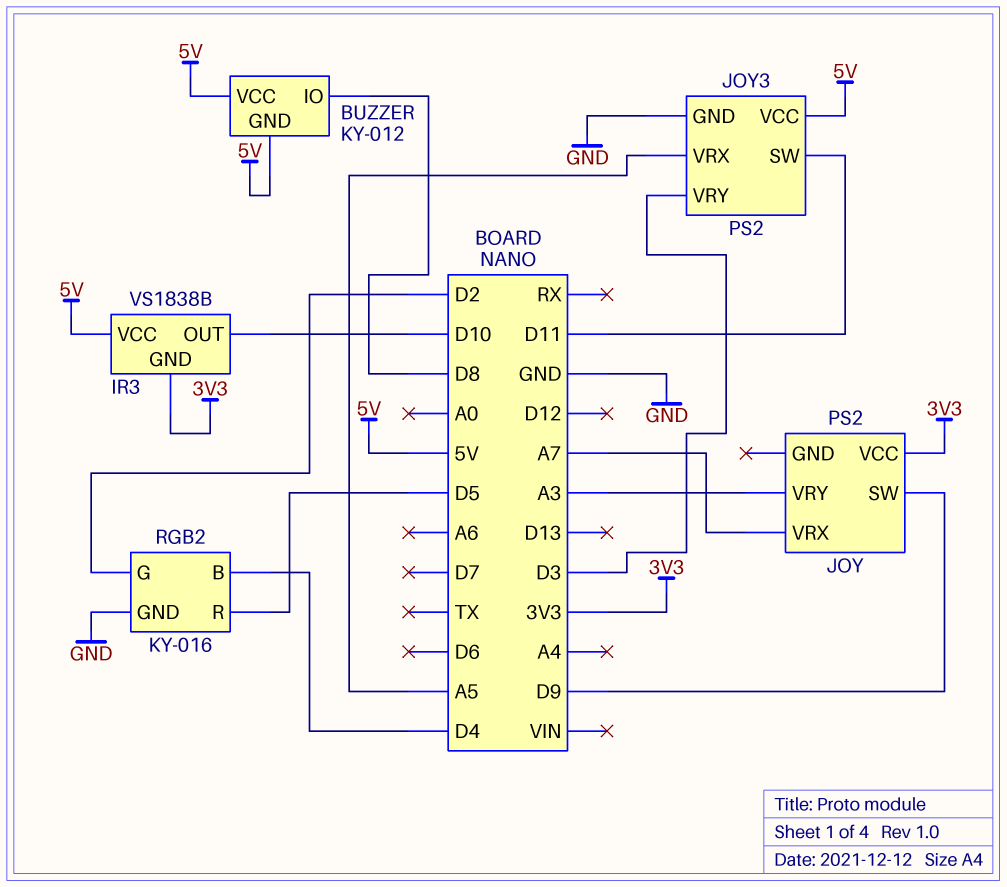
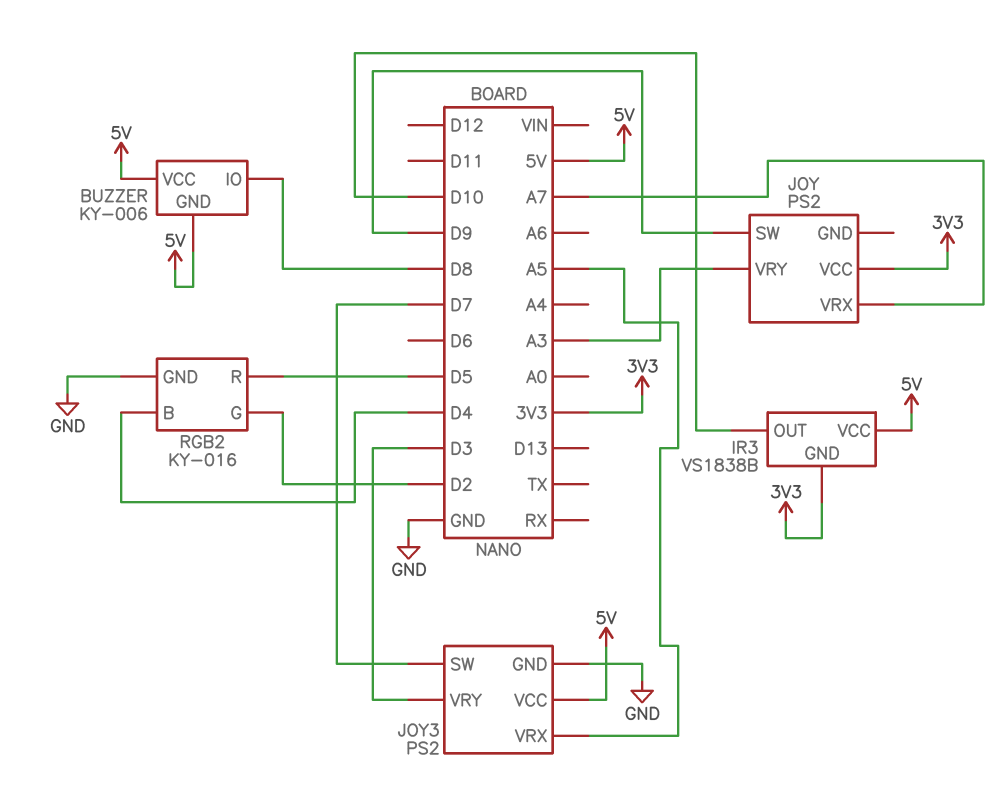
BUZZER: KY-012 -> KY-006
JOY3 pin SW: D11 -> D7

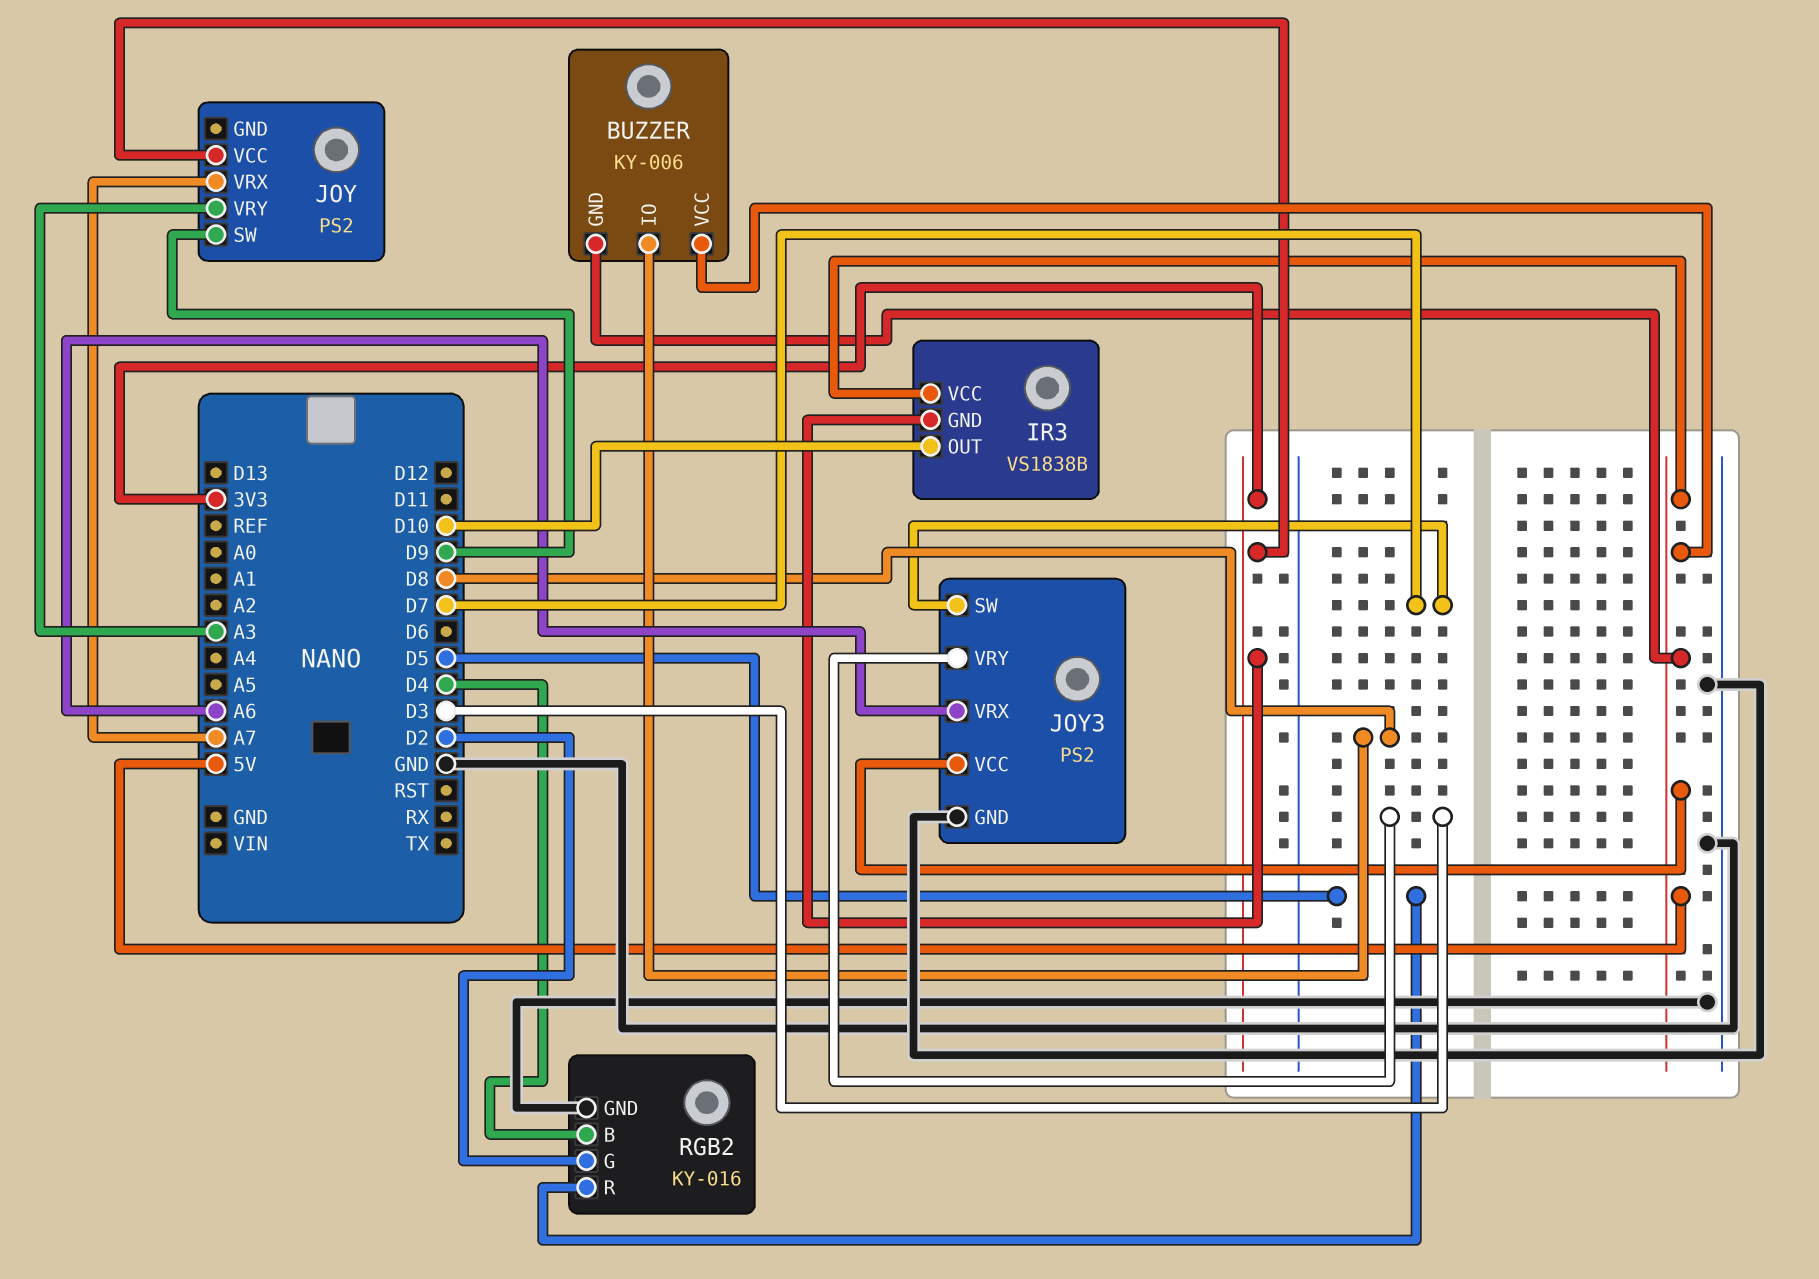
JOY3 pin VRX: A5 -> A6

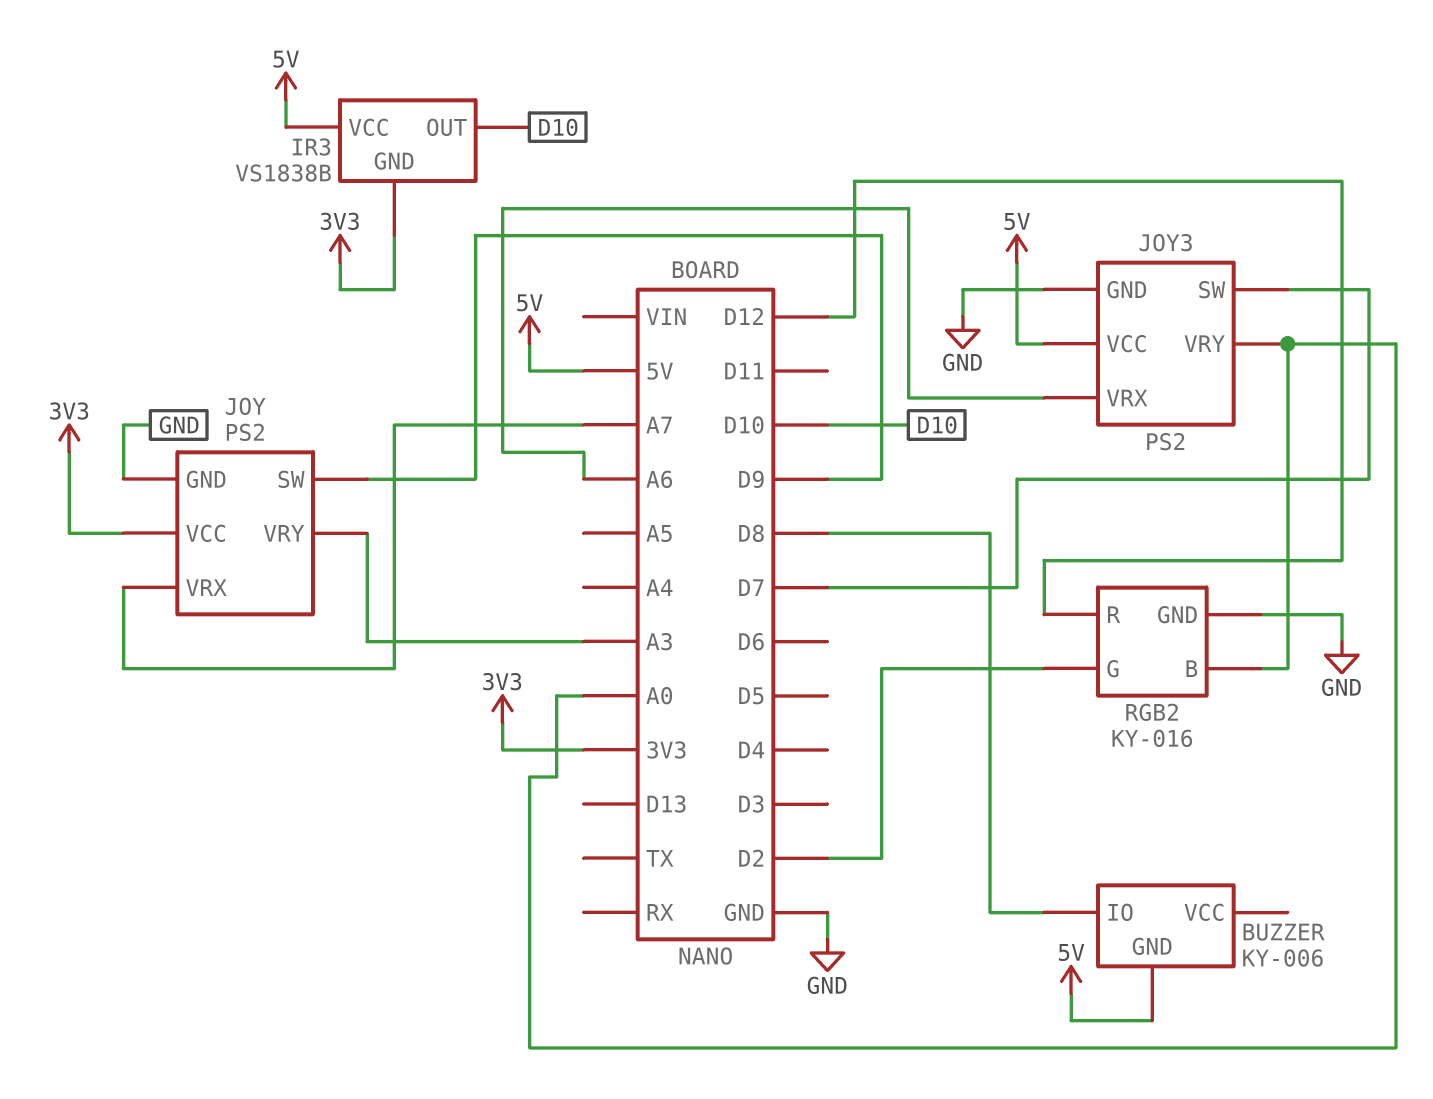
BUZZER pin VCC: 5V -> none
JOY pin GND: none -> GND
JOY3 pin VRY: D3 -> A0
RGB2 pin B: D4 -> A0
RGB2 pin R: D5 -> D12

